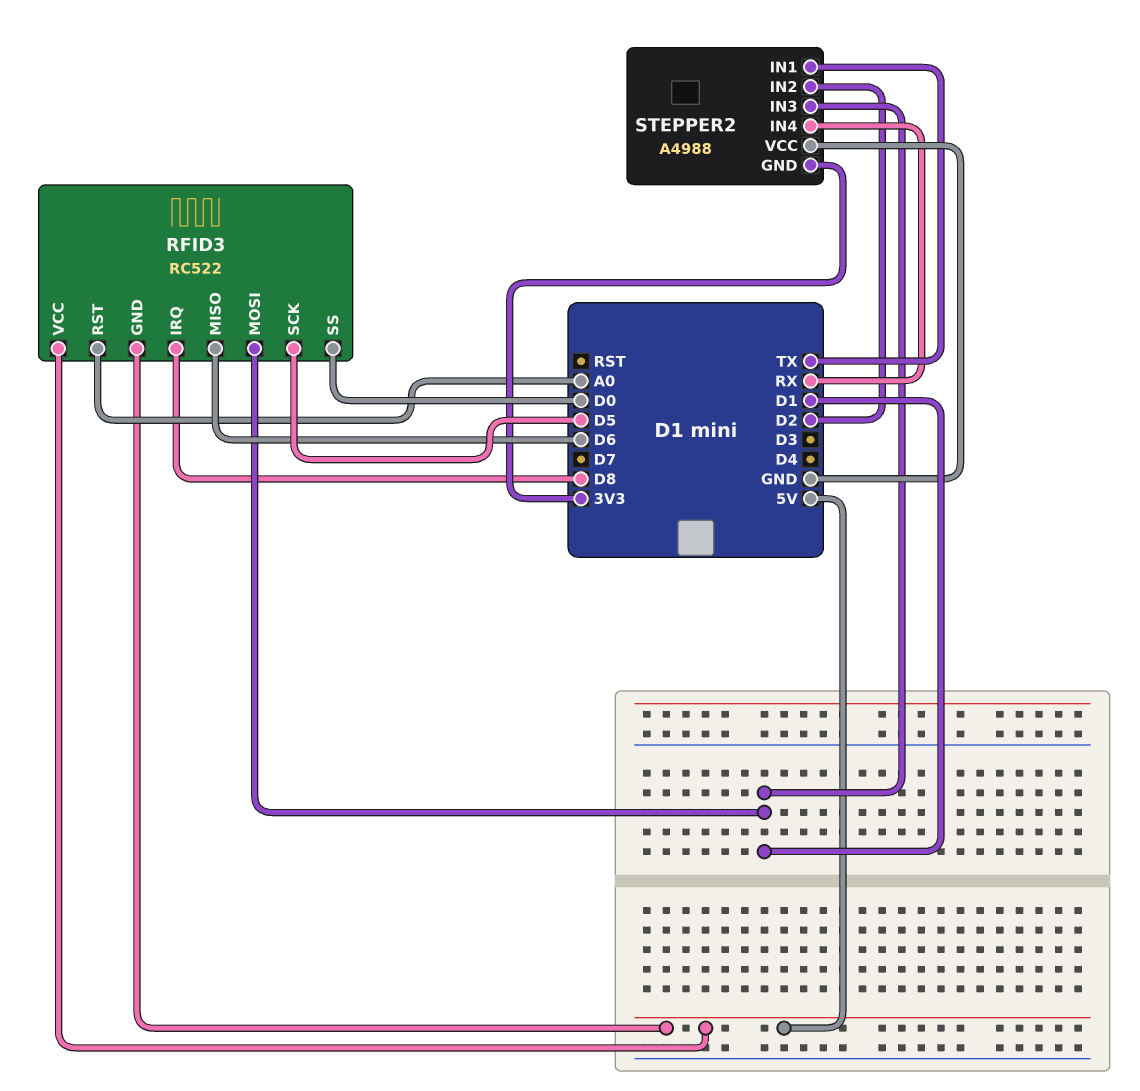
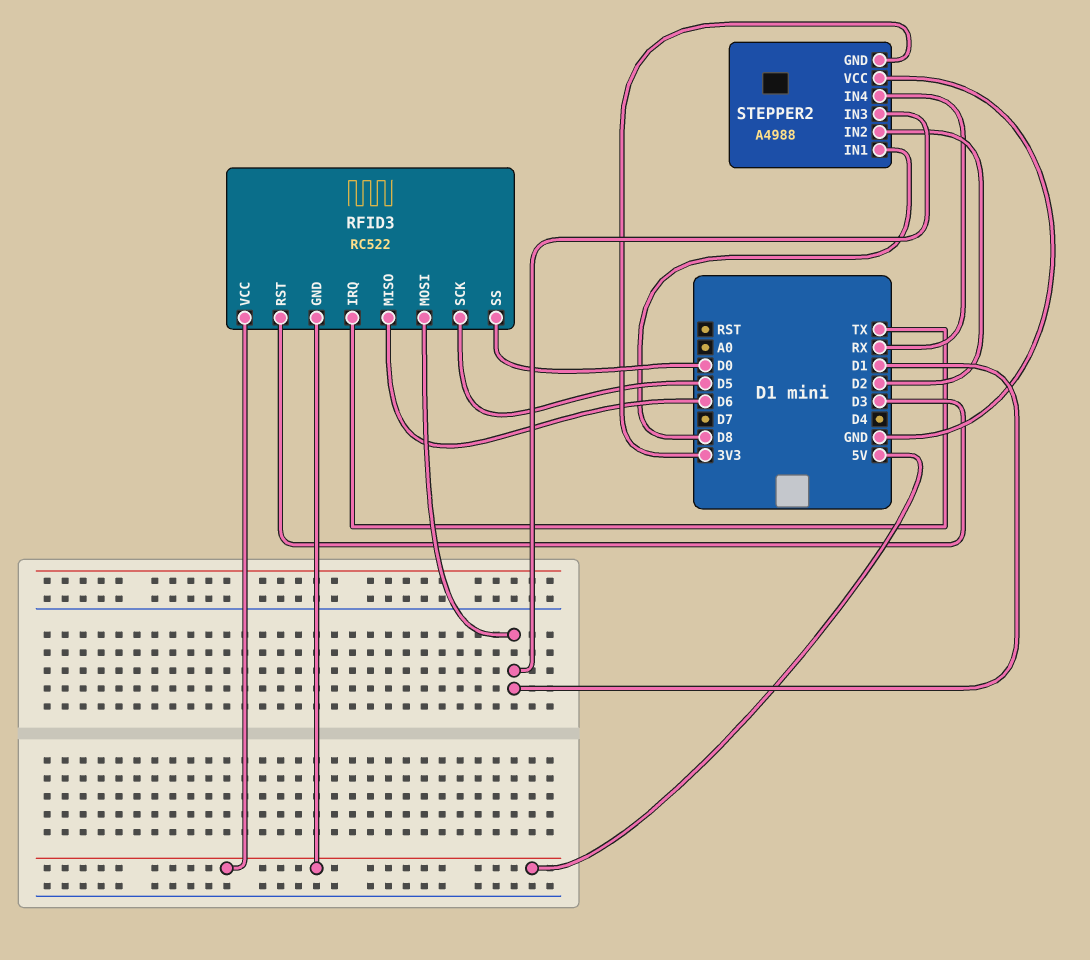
RFID3 pin IRQ: D8 -> TX
RFID3 pin RST: A0 -> D3
STEPPER2 pin IN1: TX -> D8

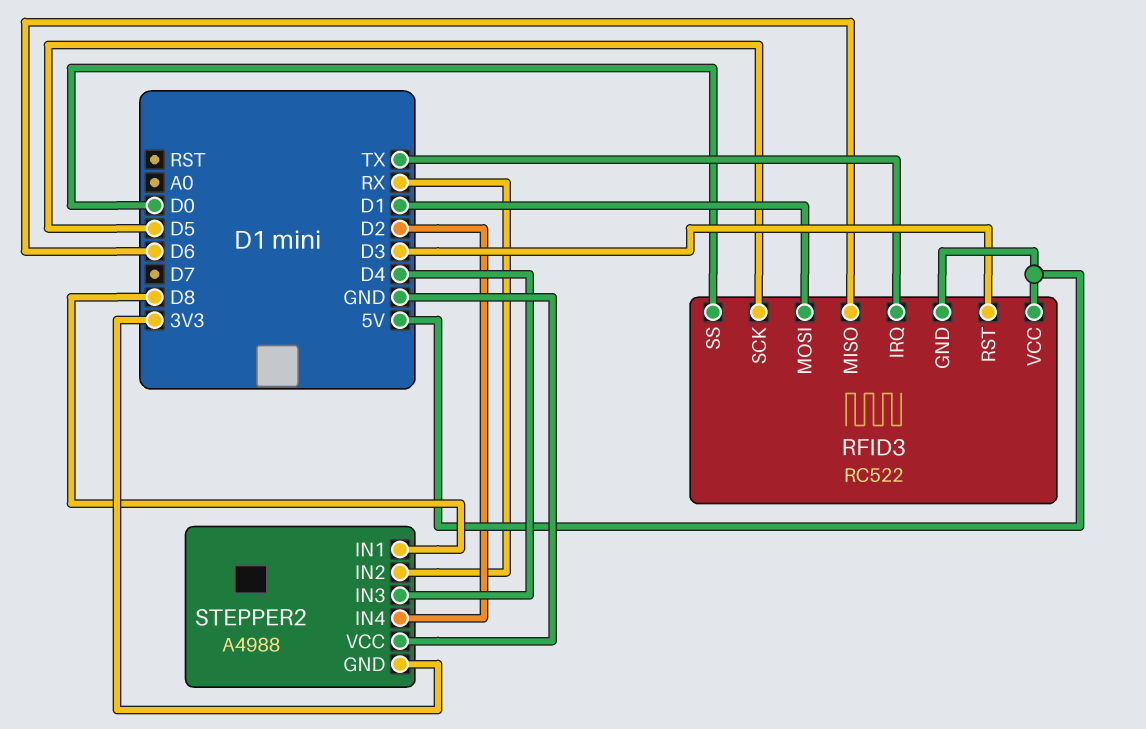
STEPPER2 pin IN2: D2 -> RX
STEPPER2 pin IN3: D1 -> D4
STEPPER2 pin IN4: RX -> D2

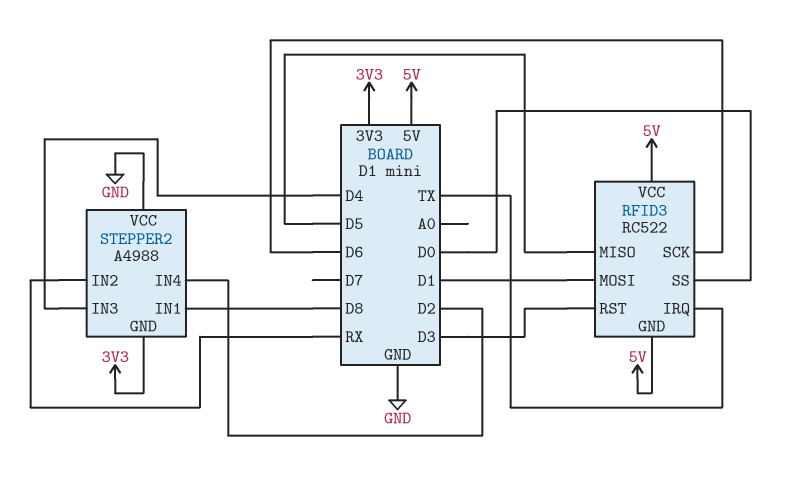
RFID3 pin MISO: D6 -> D5
RFID3 pin SCK: D5 -> D6

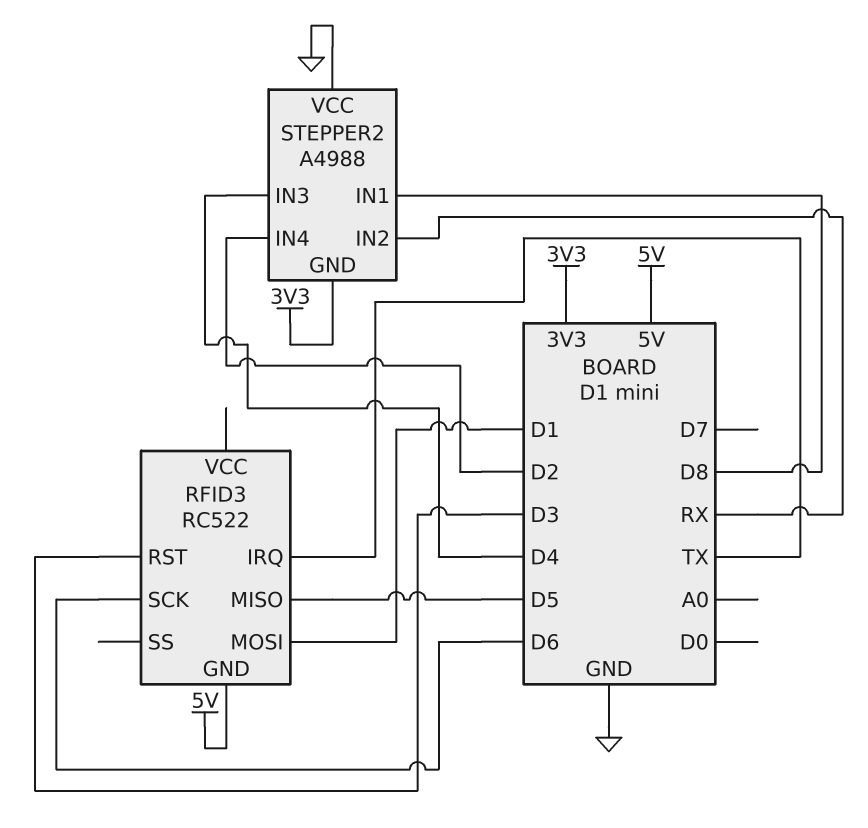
RFID3 pin SS: D0 -> none
RFID3 pin VCC: 5V -> none

